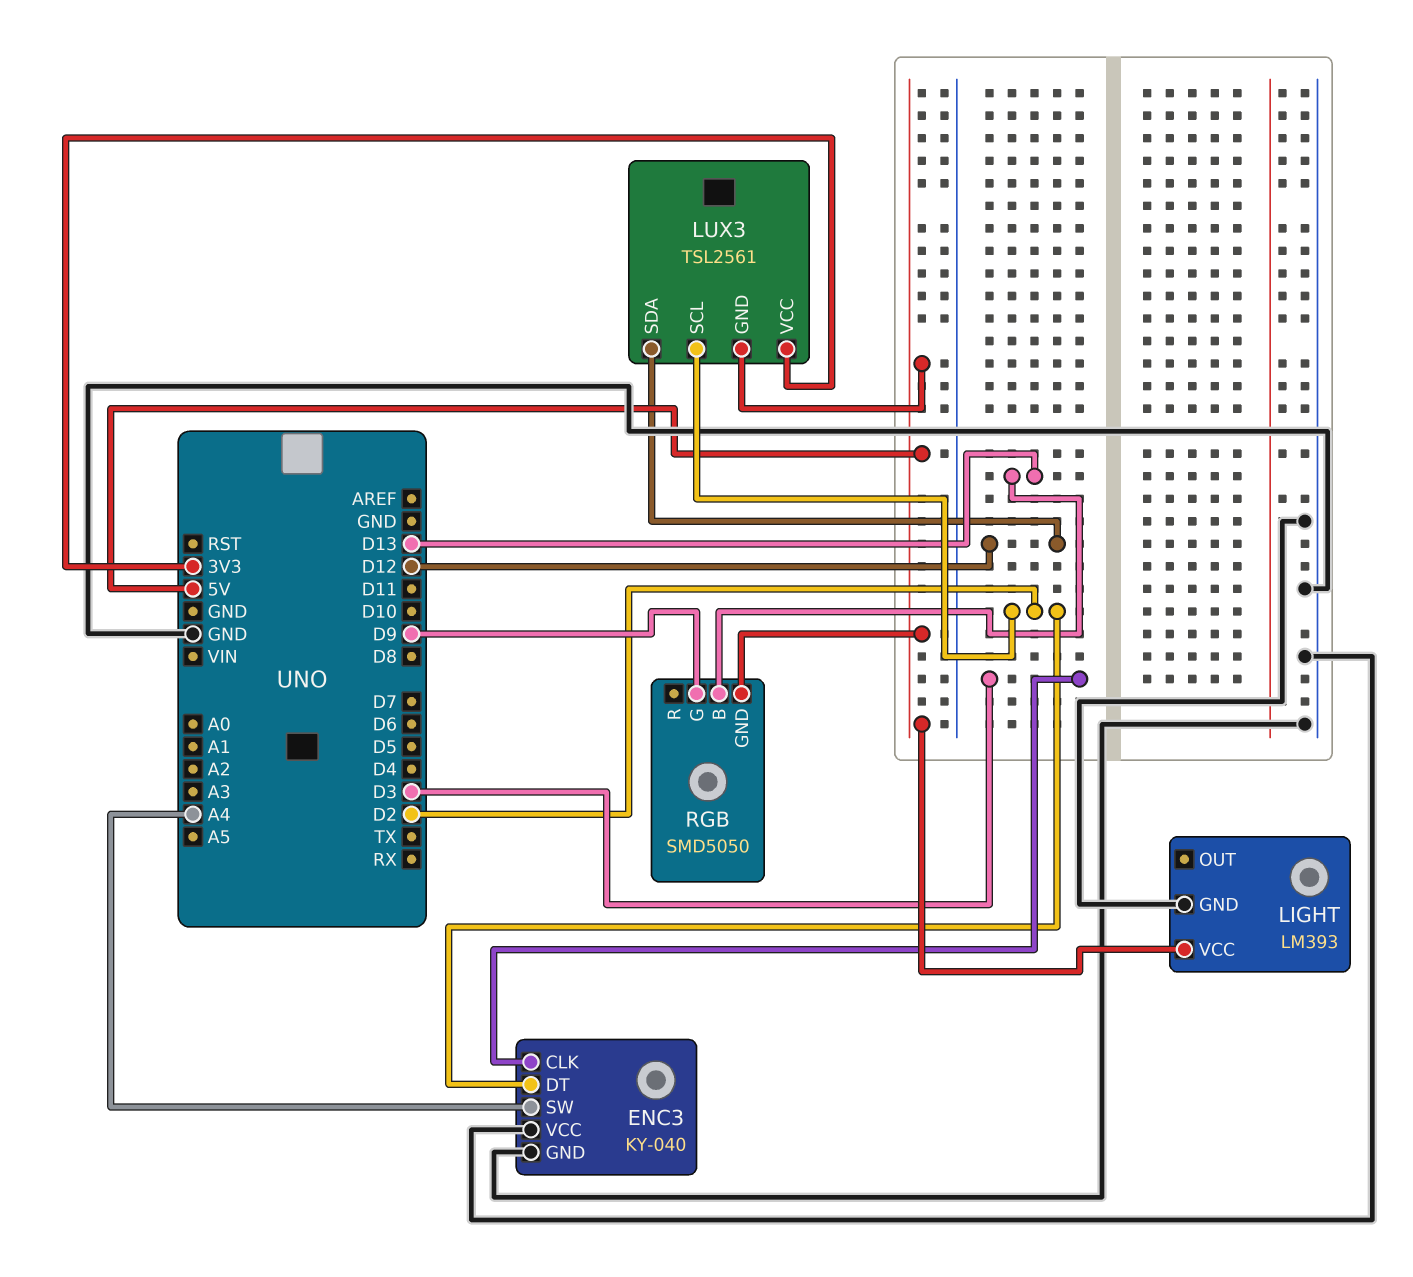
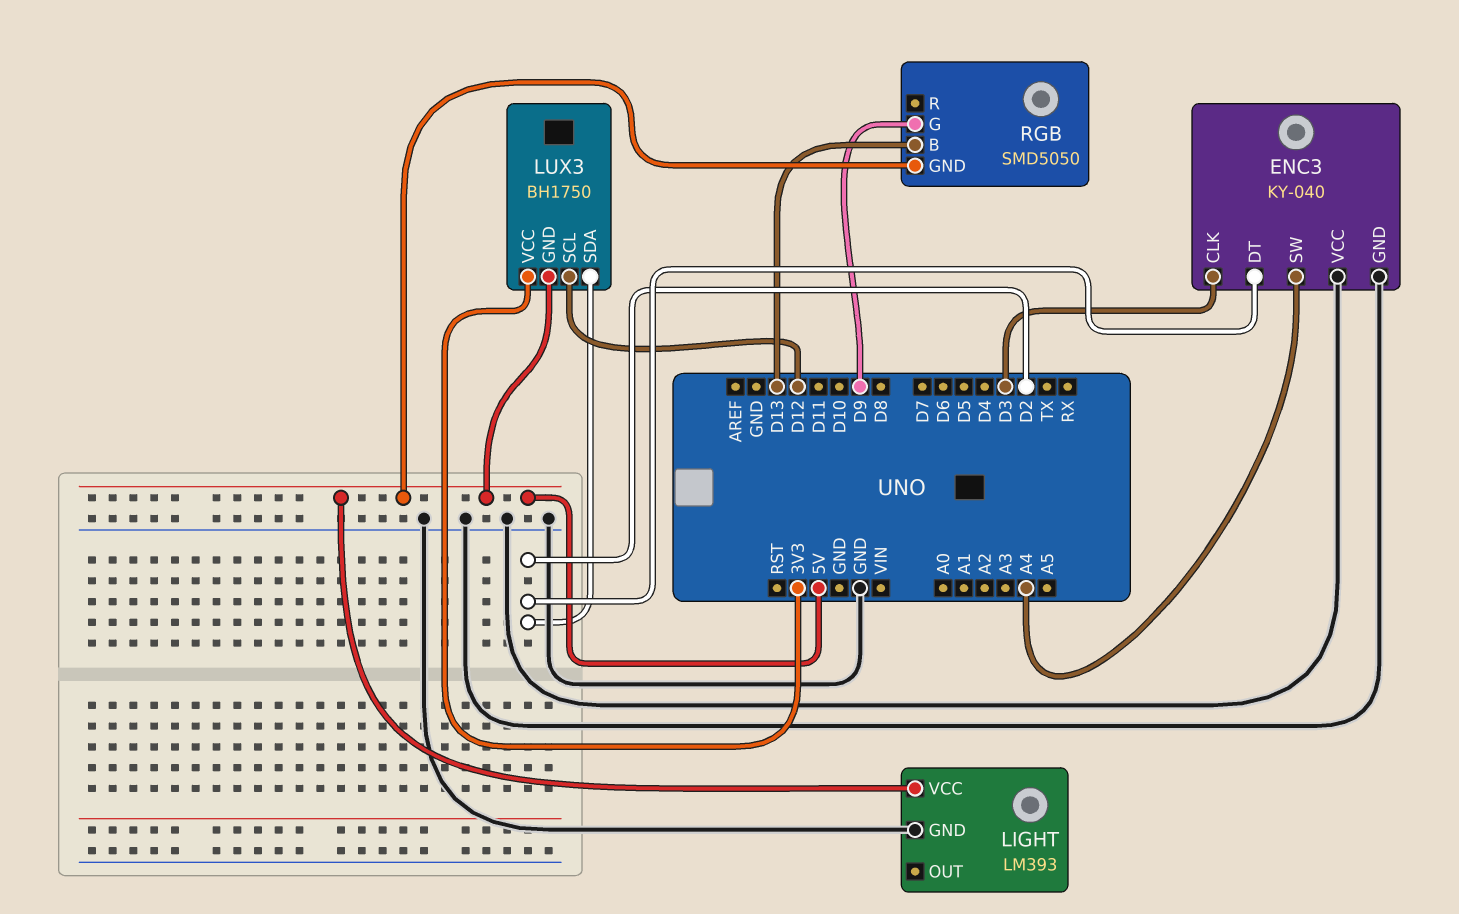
LUX3: TSL2561 -> BH1750
LUX3 pin SCL: D2 -> D12
LUX3 pin SDA: D12 -> D2

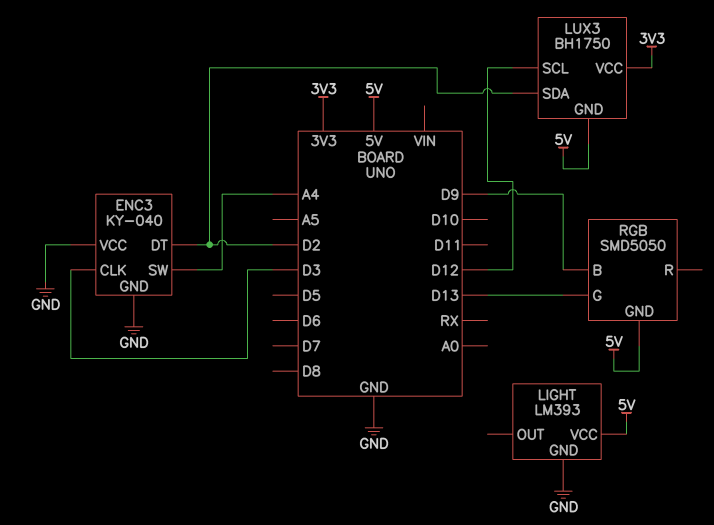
RGB pin B: D13 -> D9
RGB pin G: D9 -> D13

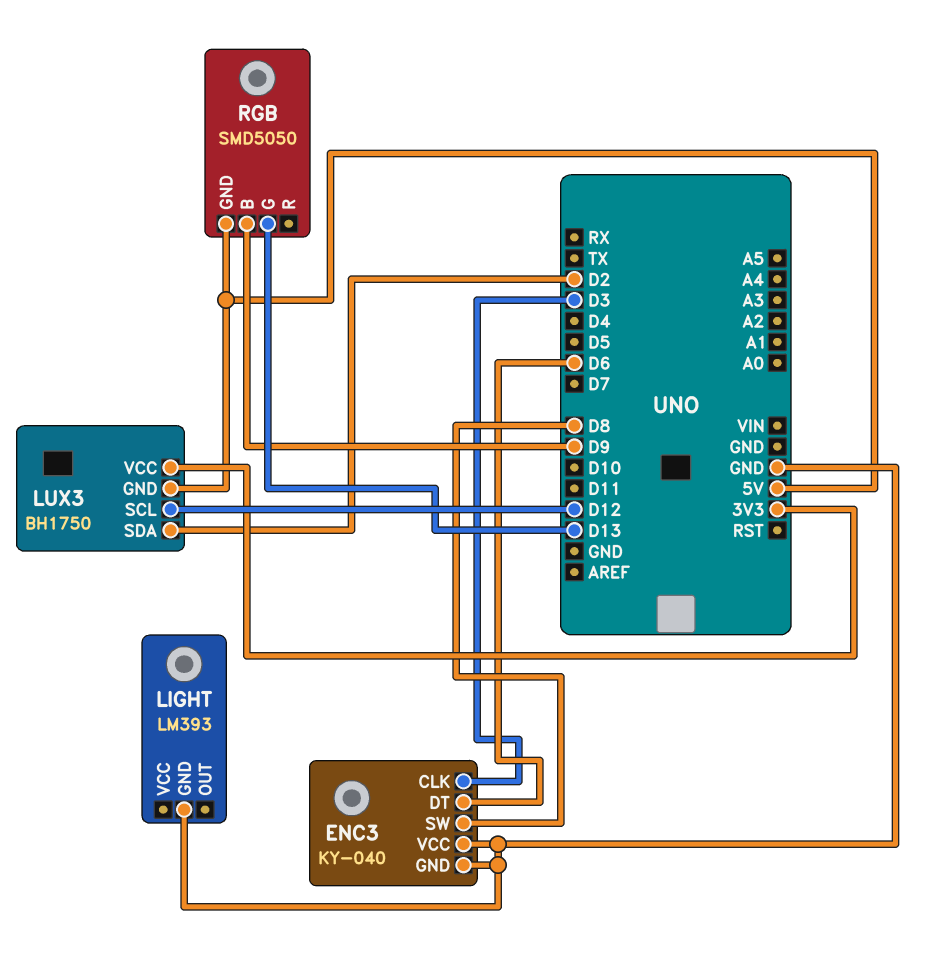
ENC3 pin DT: D2 -> D6
ENC3 pin SW: A4 -> D8
LIGHT pin VCC: 5V -> none

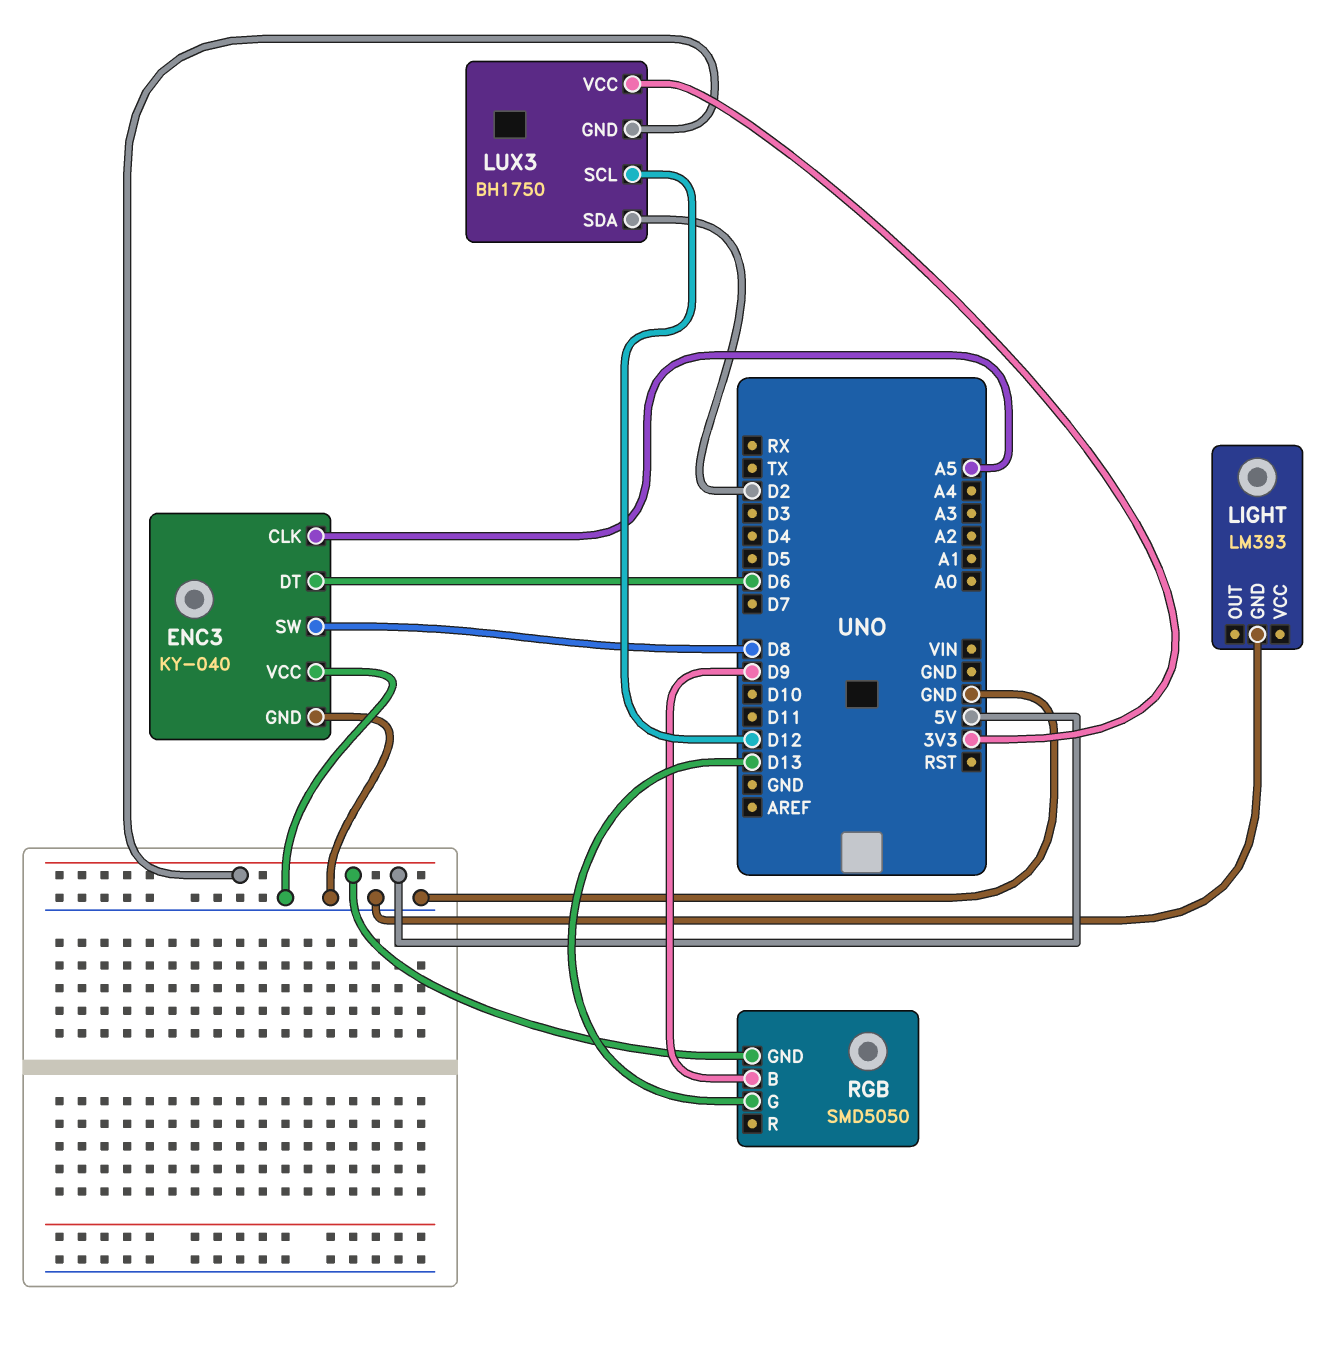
ENC3 pin CLK: D3 -> A5

